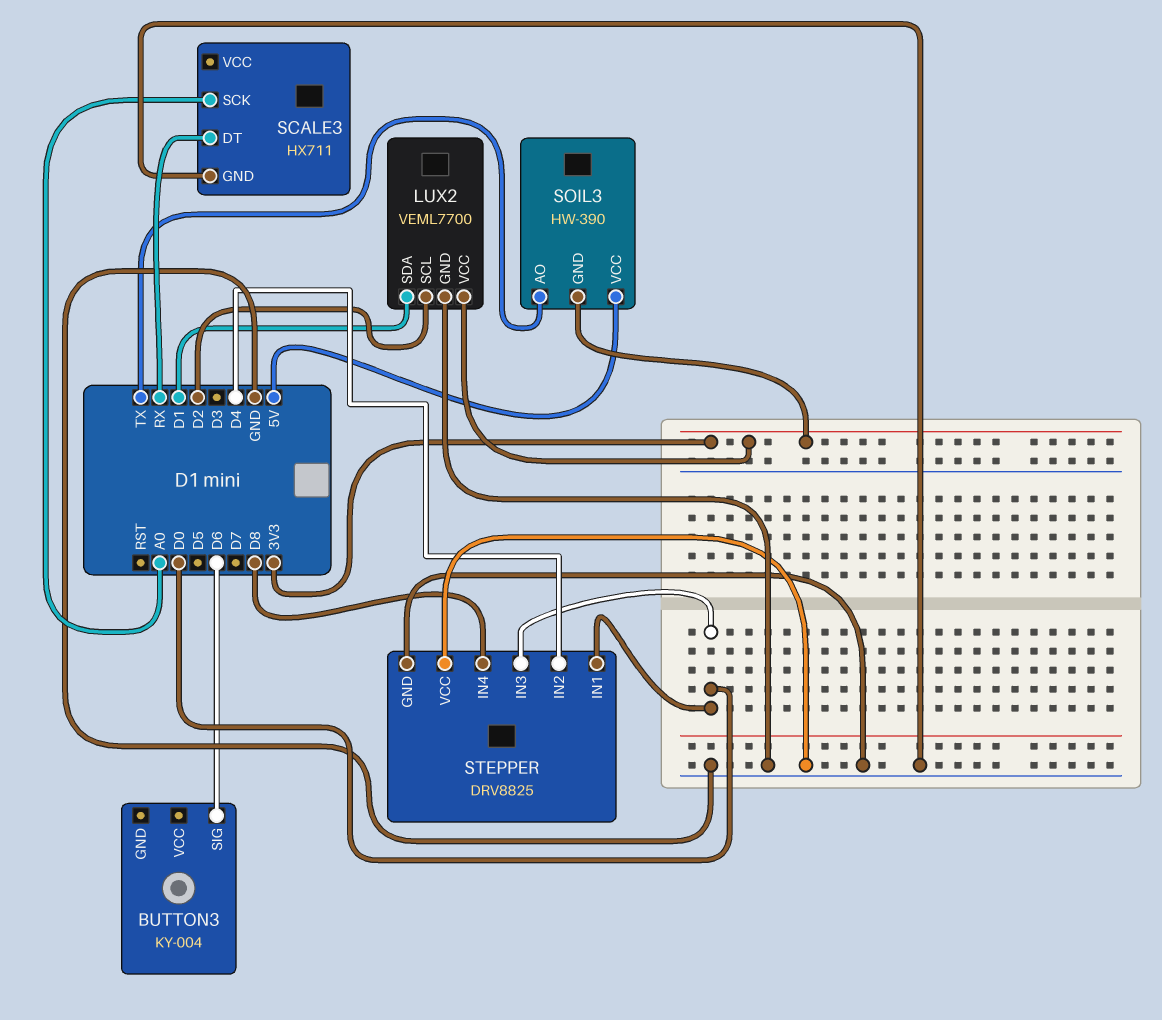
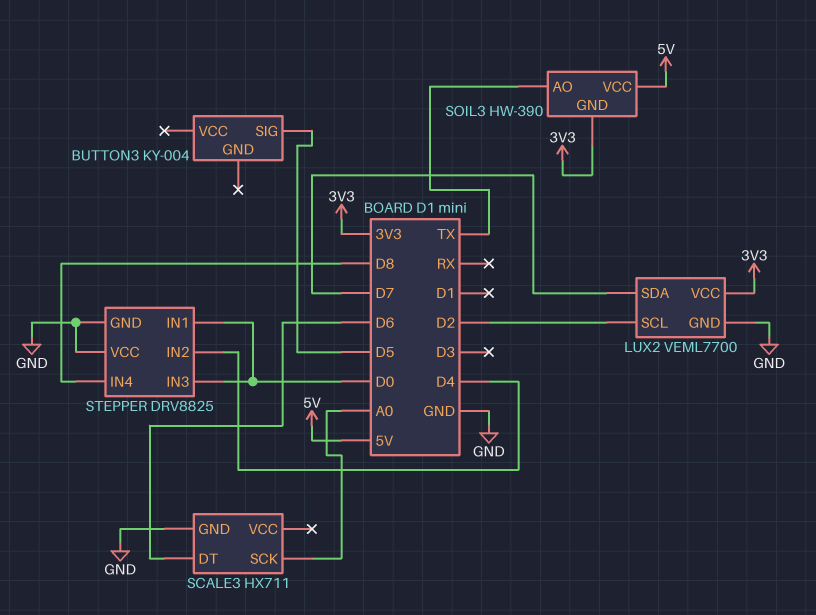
BUTTON3 pin SIG: D6 -> D5
LUX2 pin SDA: D1 -> D7
SCALE3 pin DT: RX -> D6

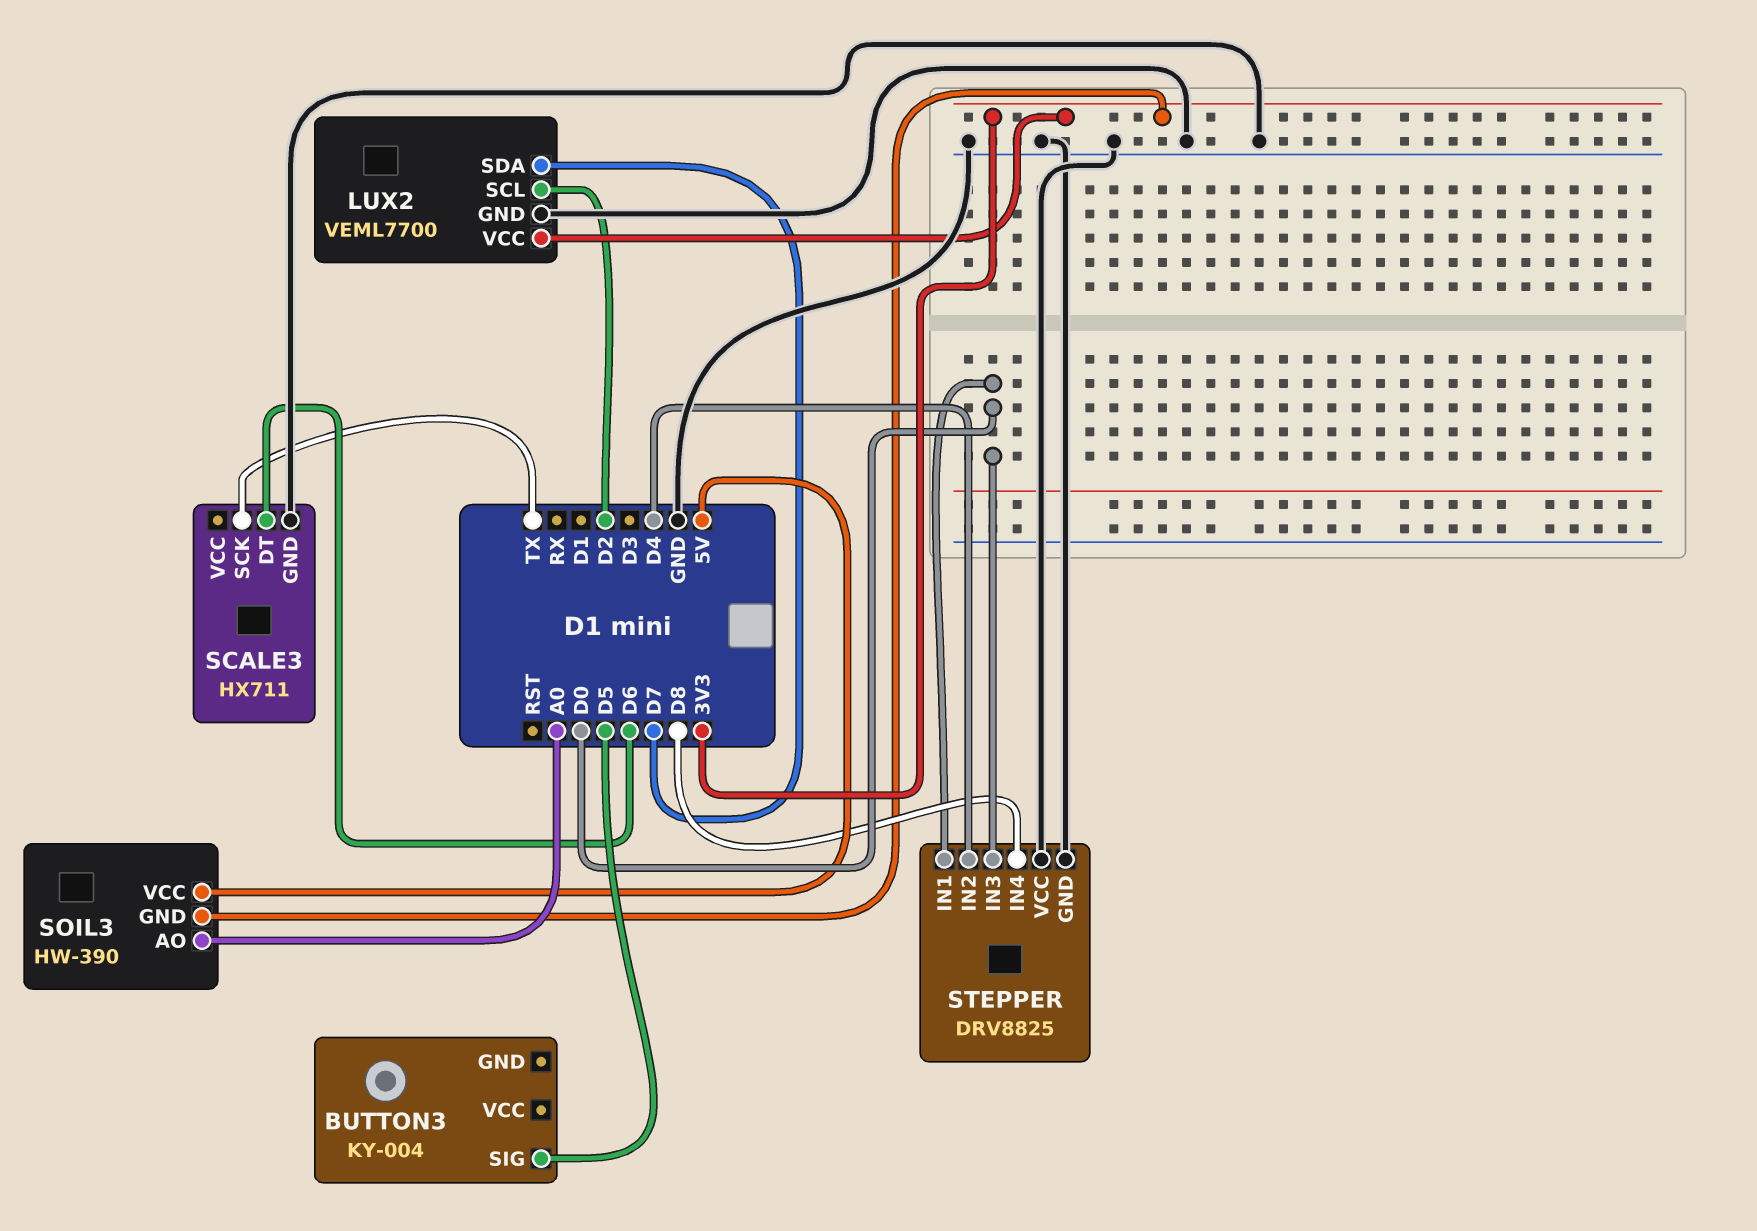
SCALE3 pin SCK: A0 -> TX
SOIL3 pin AO: TX -> A0

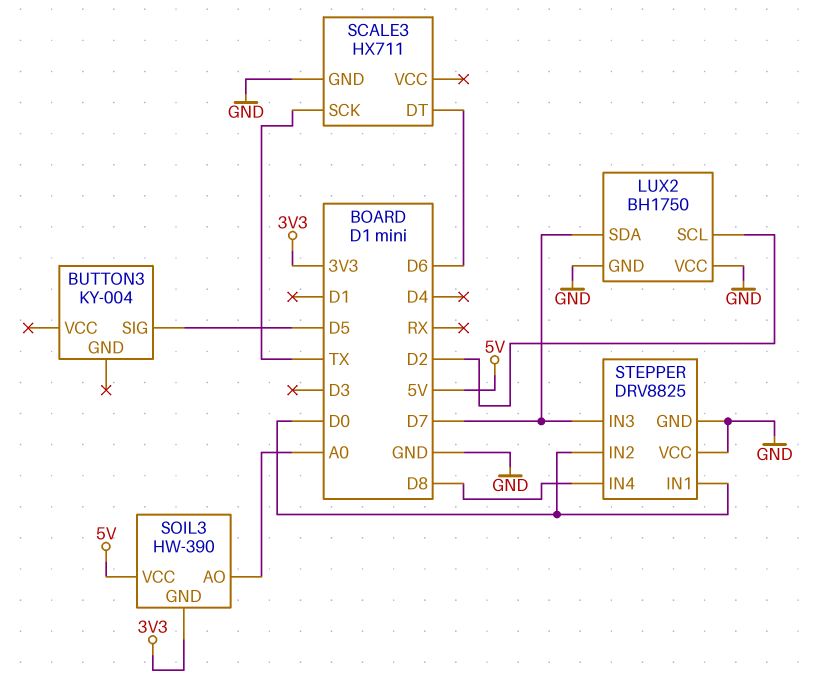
LUX2: VEML7700 -> BH1750
LUX2 pin VCC: 3V3 -> GND
STEPPER pin IN2: D4 -> D0
STEPPER pin IN3: D0 -> D7

